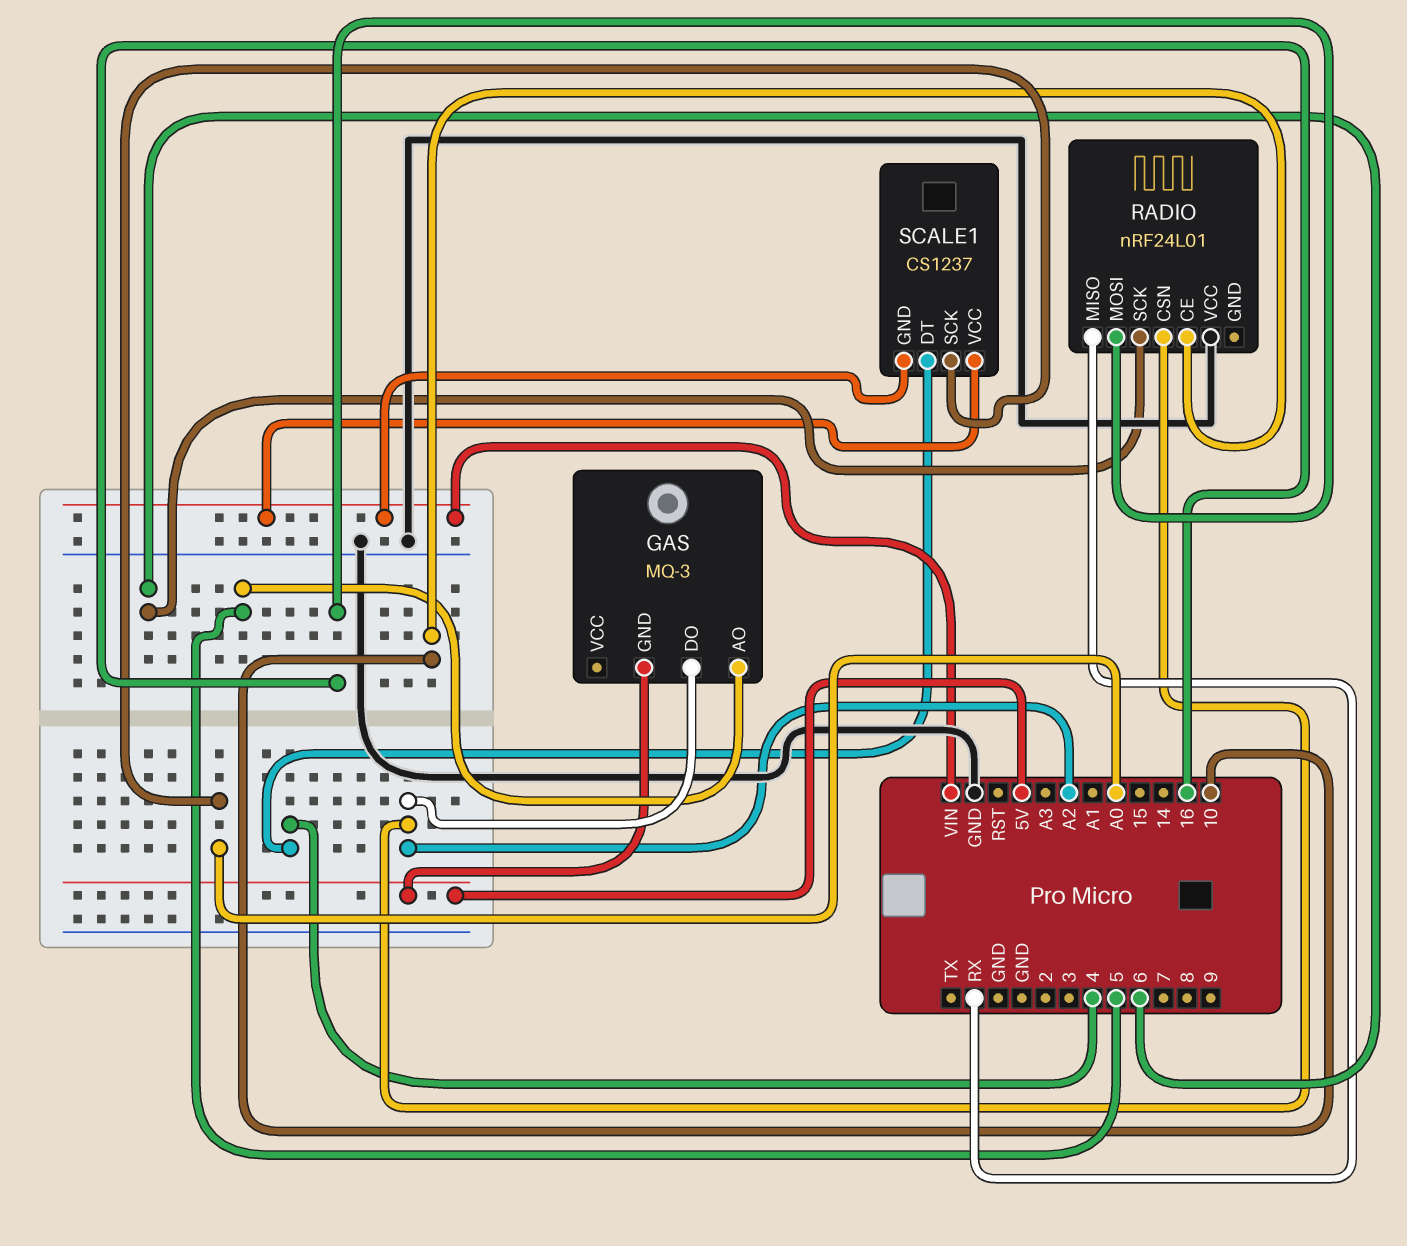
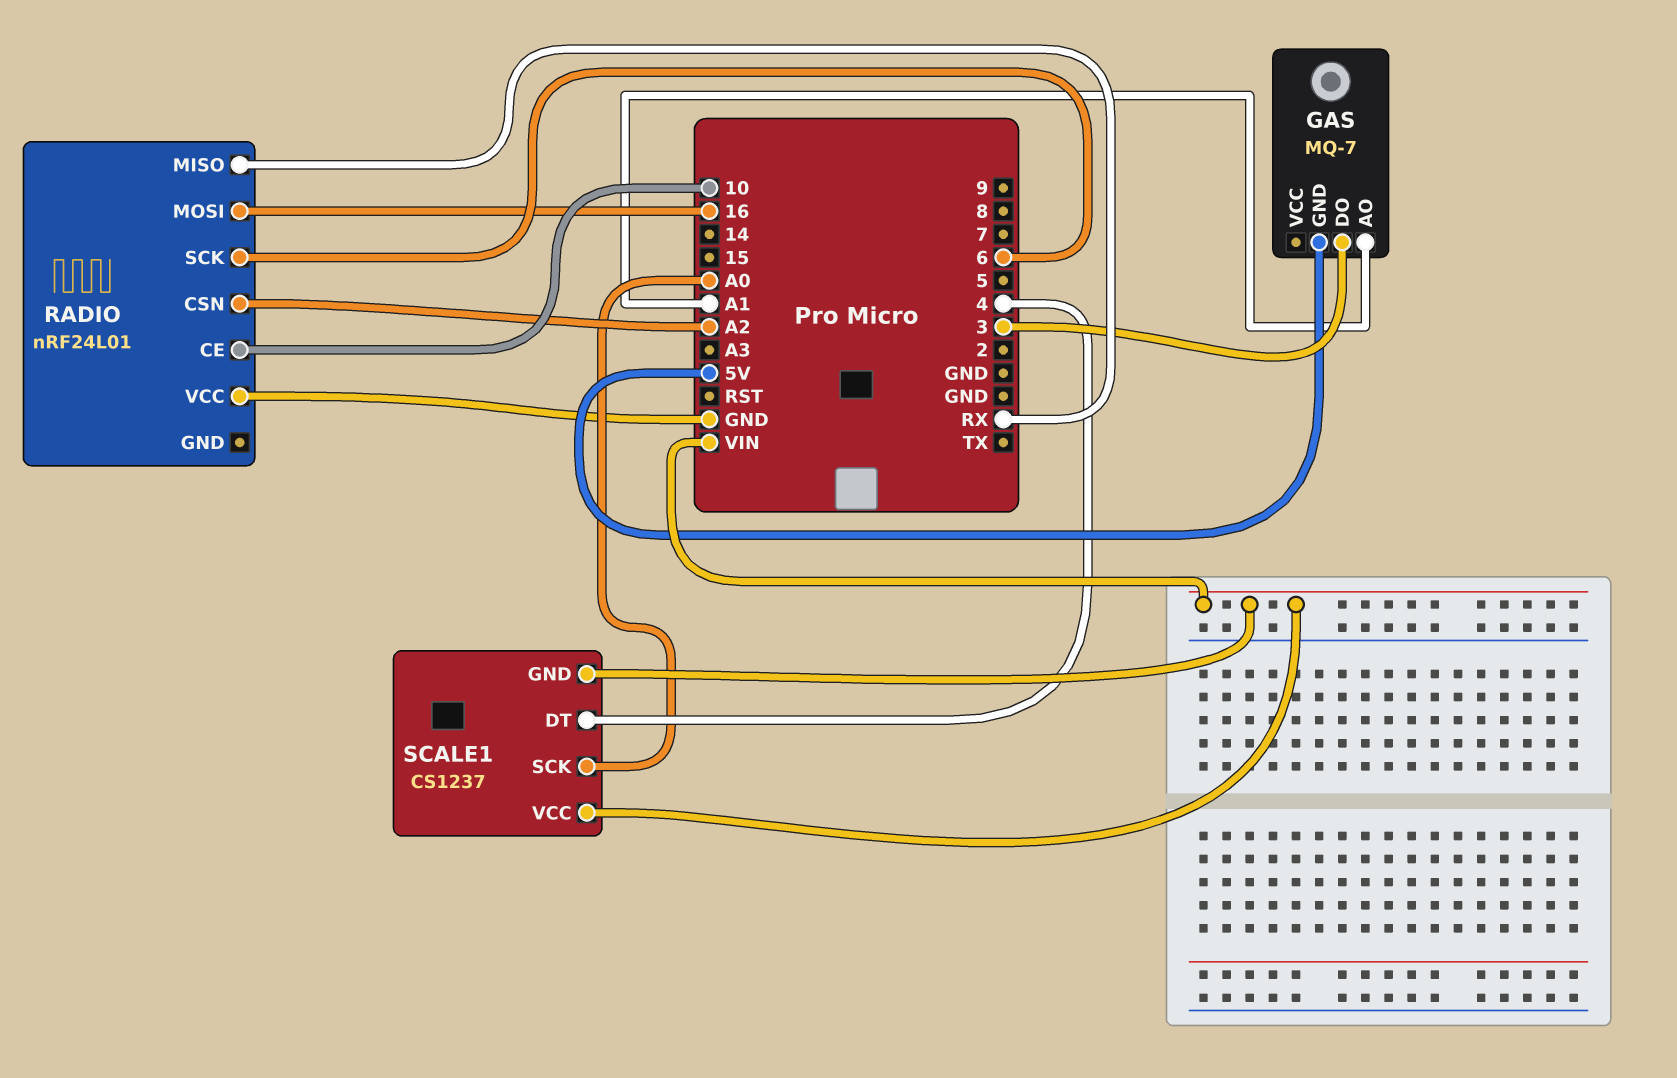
GAS: MQ-3 -> MQ-7
GAS pin AO: 5 -> A1
GAS pin DO: A2 -> 3

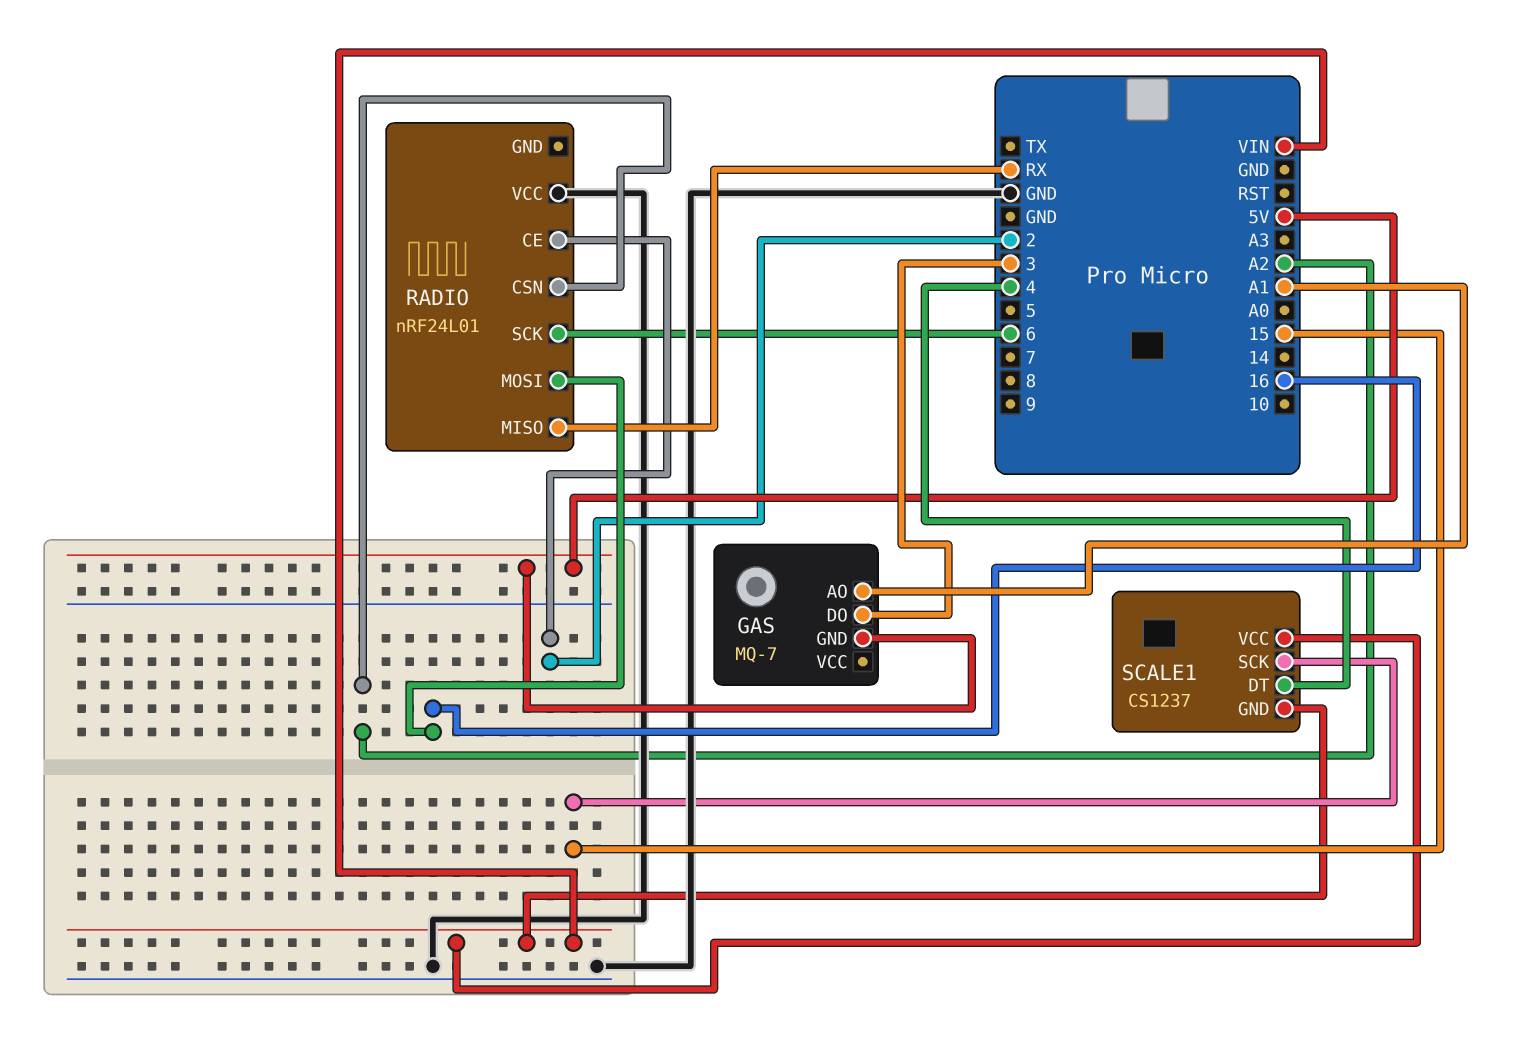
RADIO pin CE: 10 -> 2
SCALE1 pin SCK: A0 -> 15

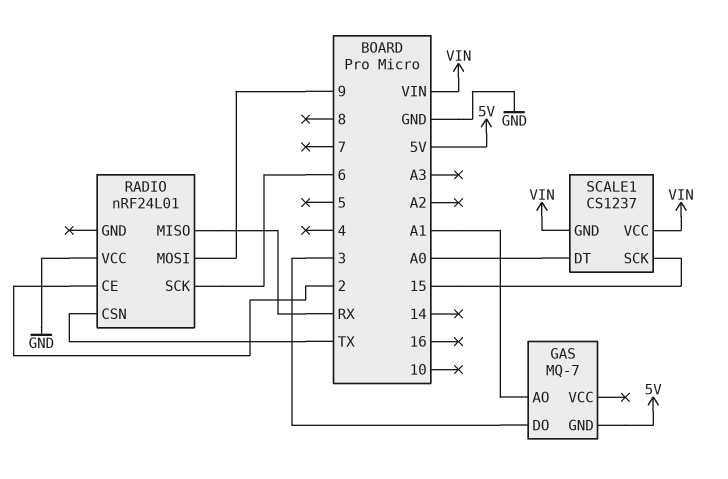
RADIO pin CSN: A2 -> TX
RADIO pin MOSI: 16 -> 9
SCALE1 pin DT: 4 -> A0

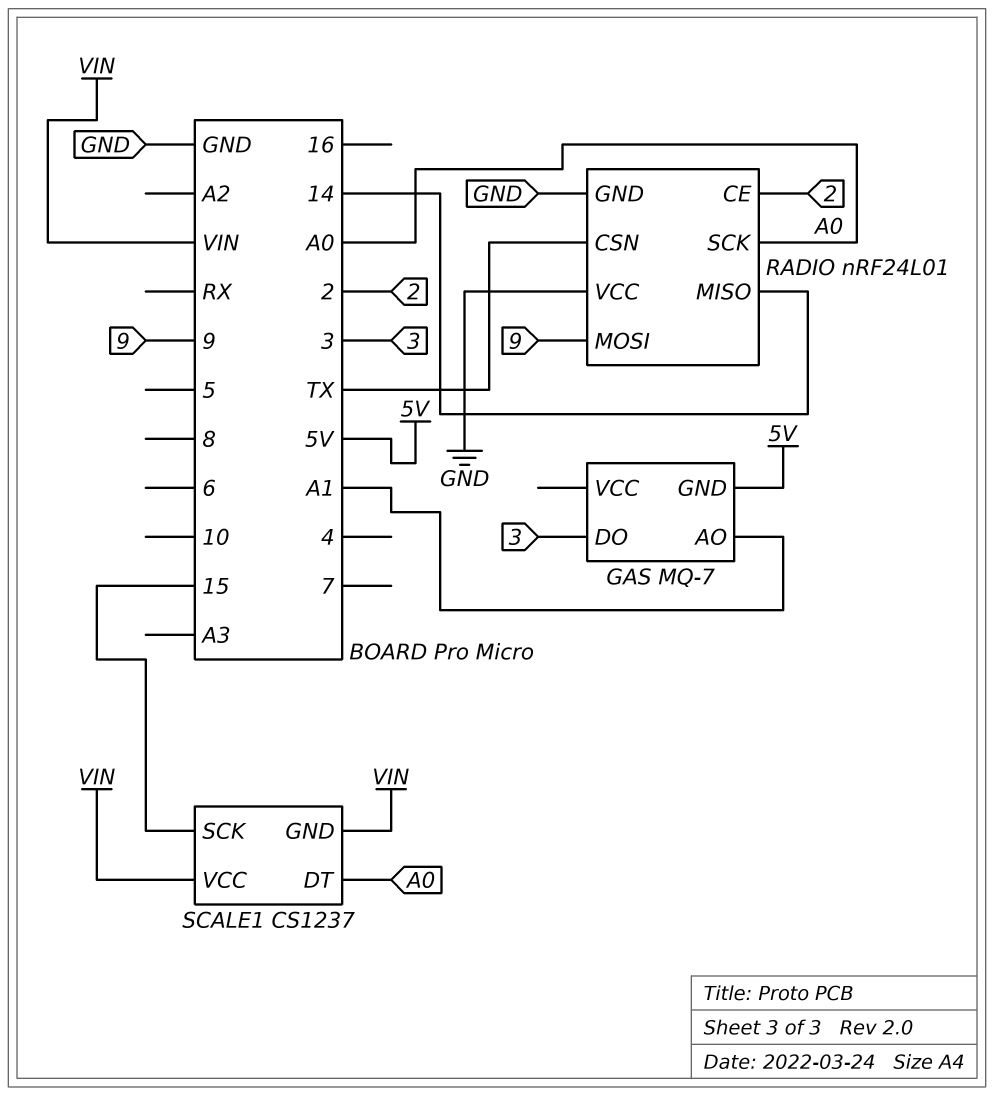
RADIO pin GND: none -> GND
RADIO pin MISO: RX -> 14
RADIO pin SCK: 6 -> A0

